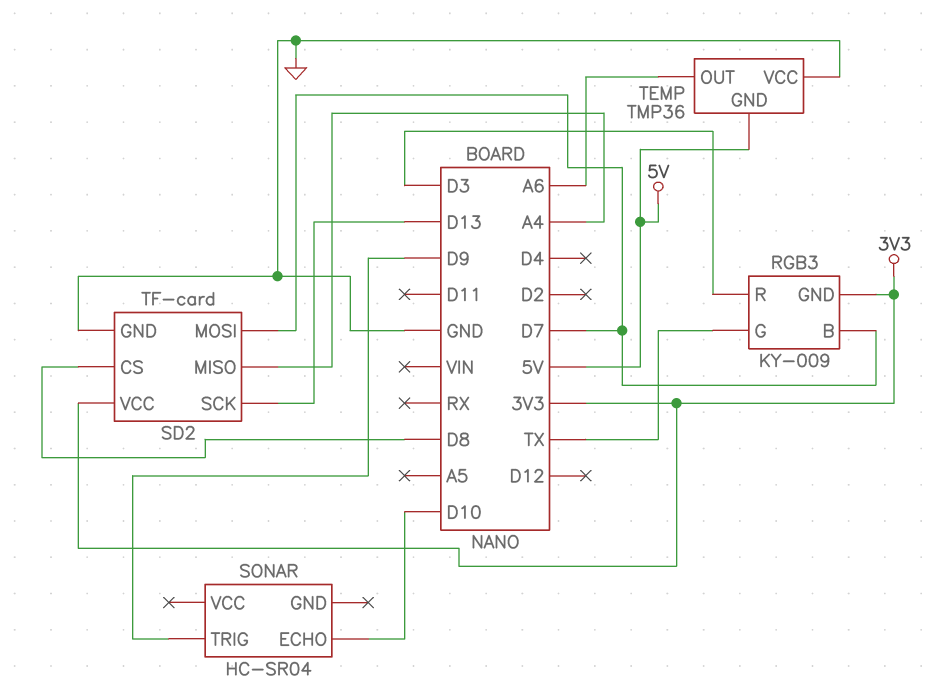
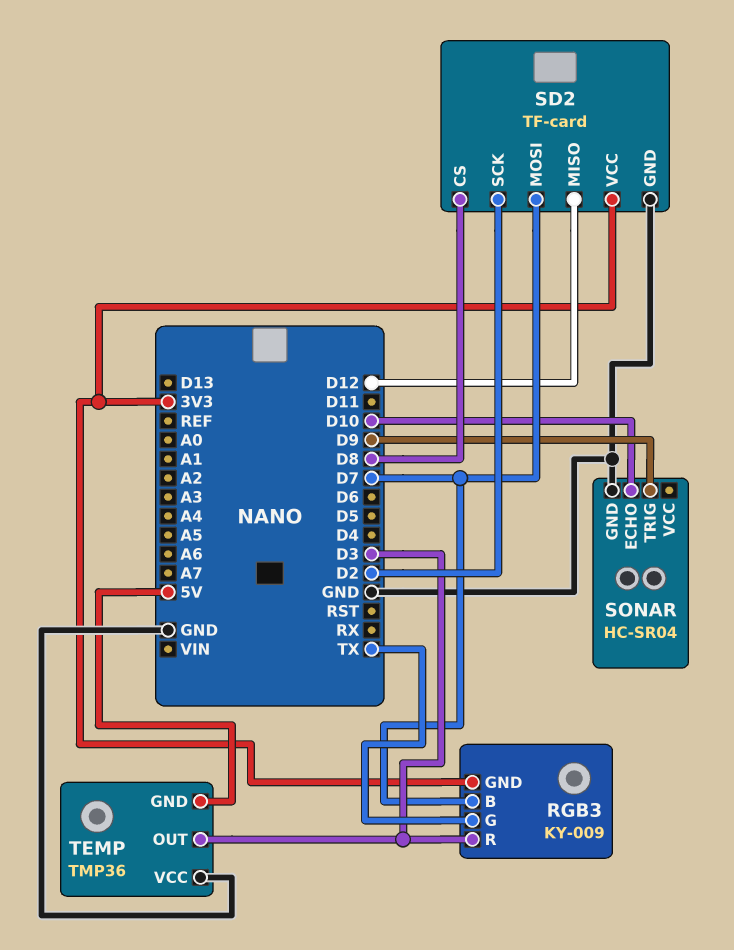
SD2 pin MISO: A4 -> D12
SD2 pin SCK: D13 -> D2
SONAR pin GND: none -> GND
TEMP pin OUT: A6 -> D3

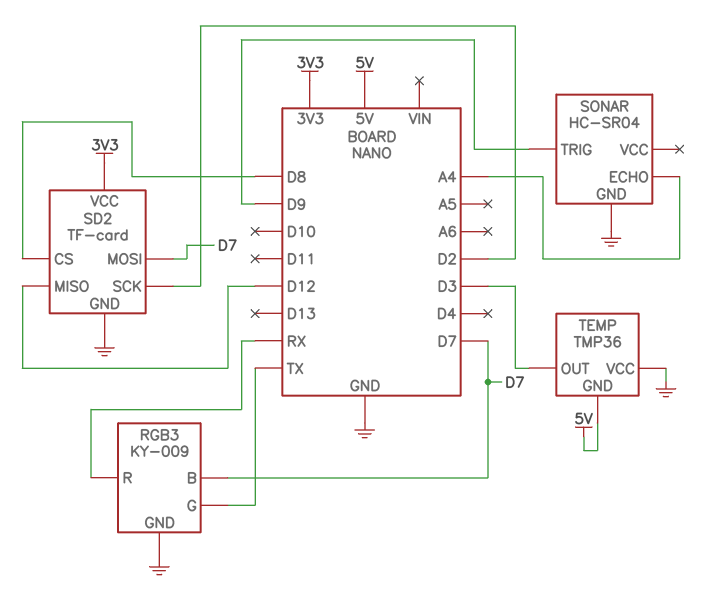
RGB3 pin GND: 3V3 -> GND
RGB3 pin R: D3 -> RX
SONAR pin ECHO: D10 -> A4

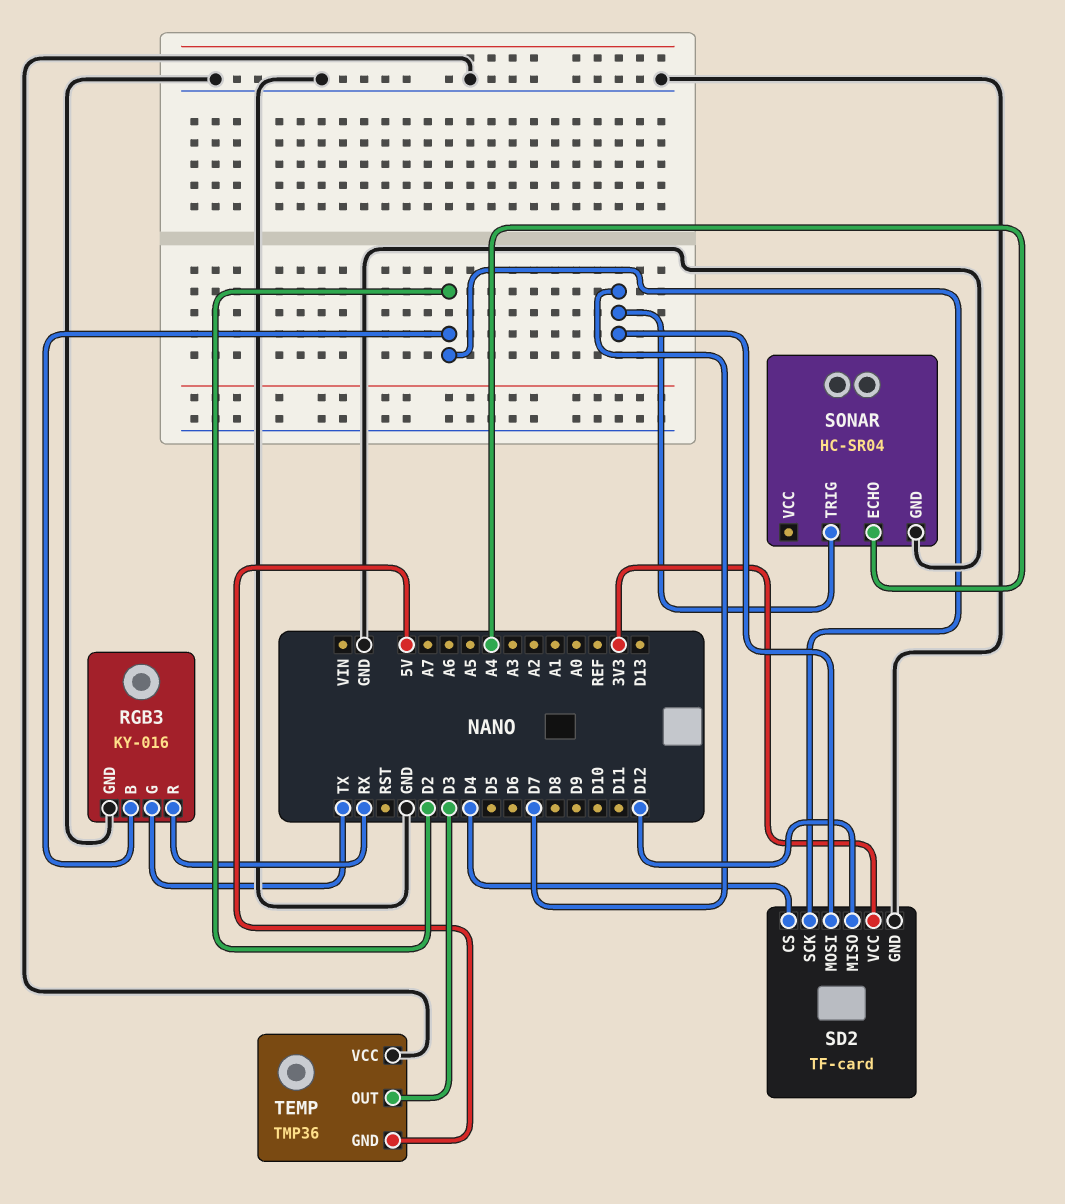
RGB3: KY-009 -> KY-016
RGB3 pin B: D7 -> D2
SD2 pin CS: D8 -> D4
SONAR pin TRIG: D9 -> D7

